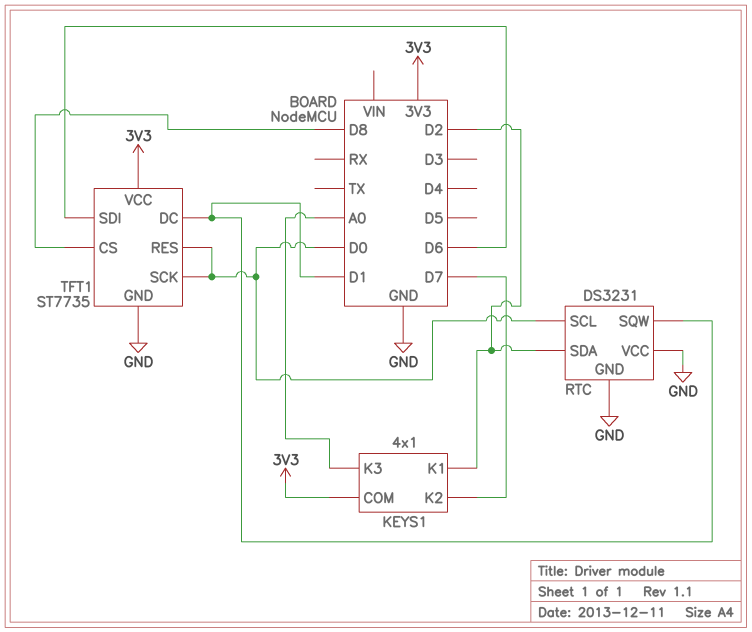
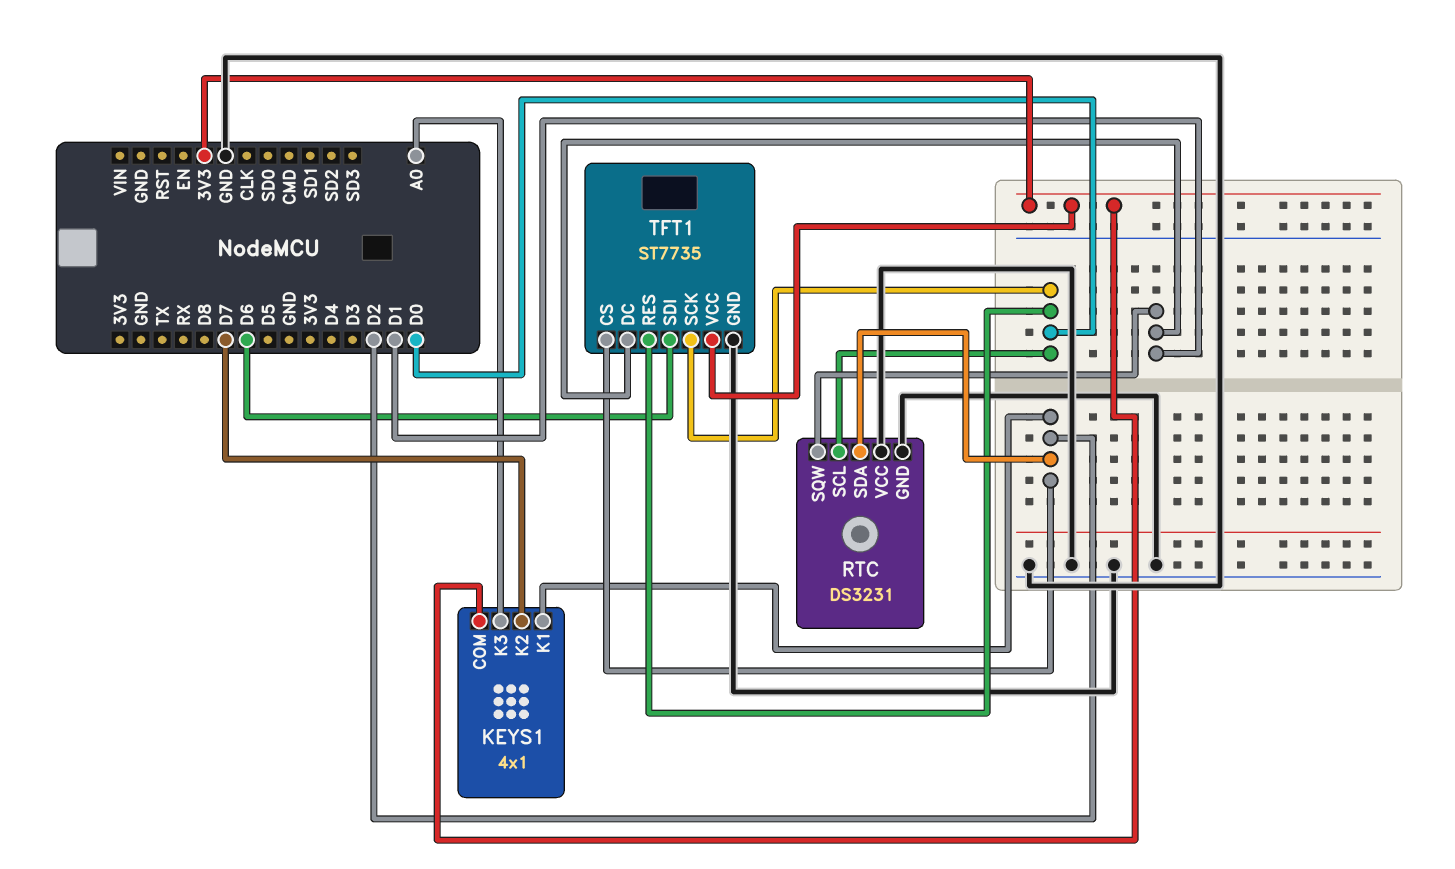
TFT1 pin CS: D8 -> D2

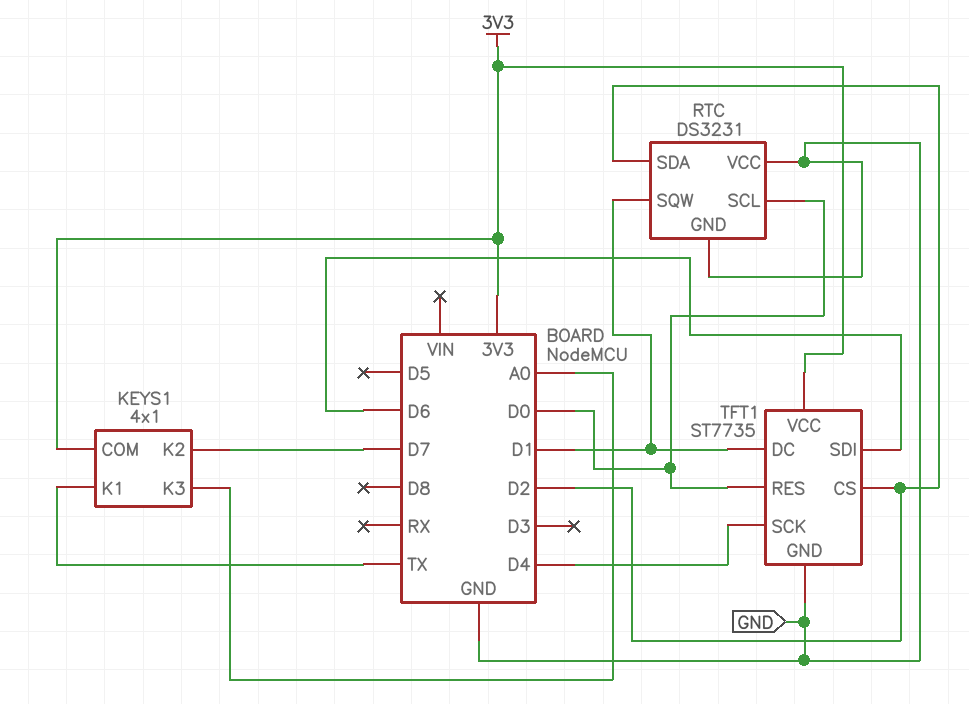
KEYS1 pin K1: D2 -> TX
TFT1 pin SCK: D0 -> D4

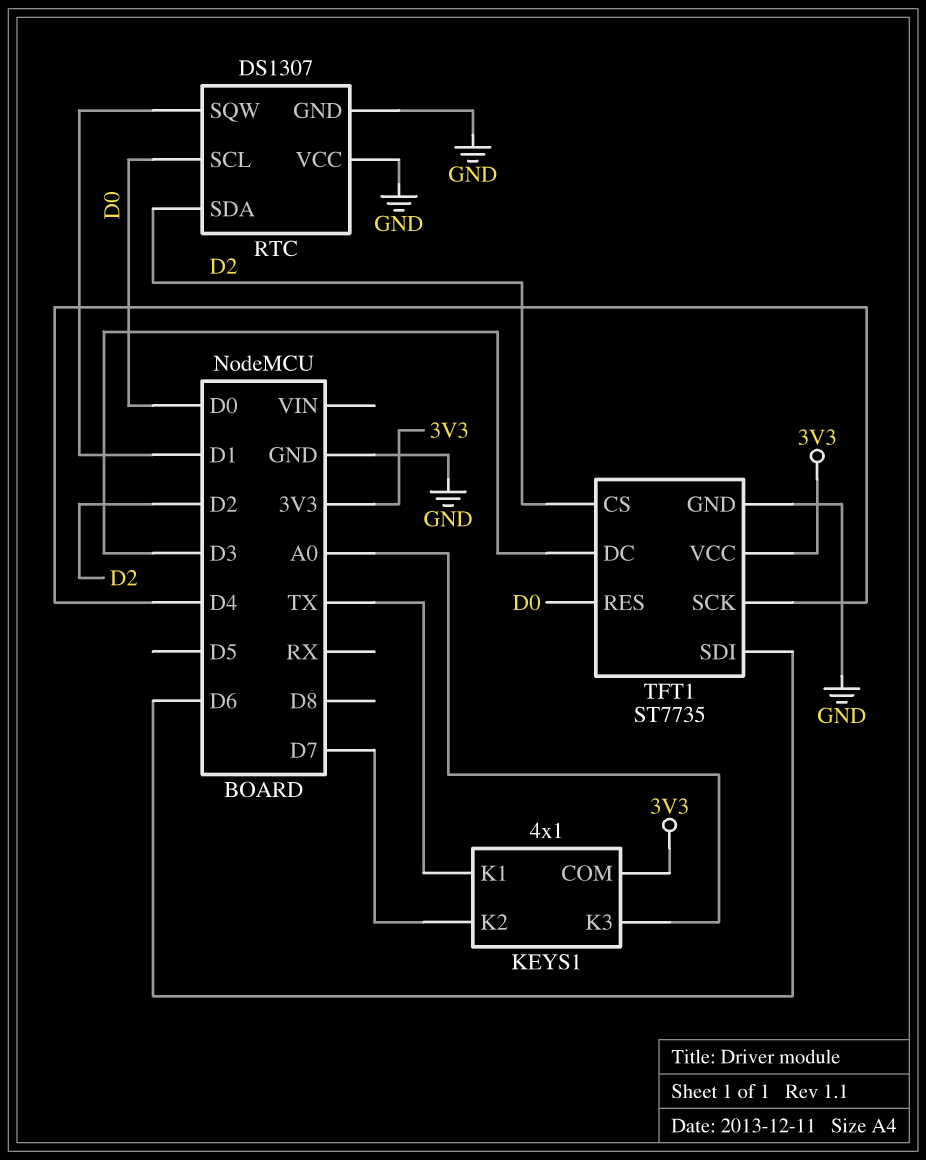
RTC: DS3231 -> DS1307
TFT1 pin DC: D1 -> D3

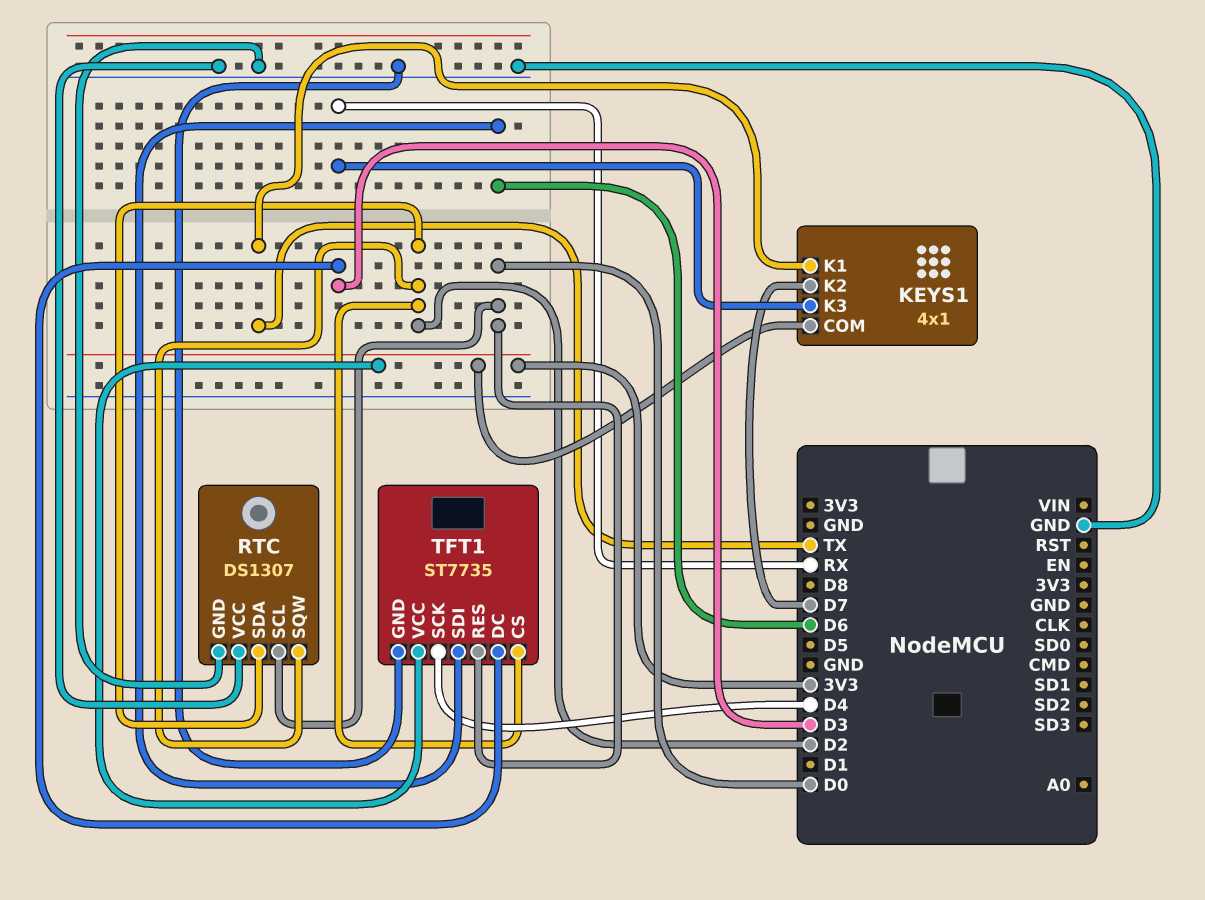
KEYS1 pin K3: A0 -> RX
RTC pin SQW: D1 -> D2

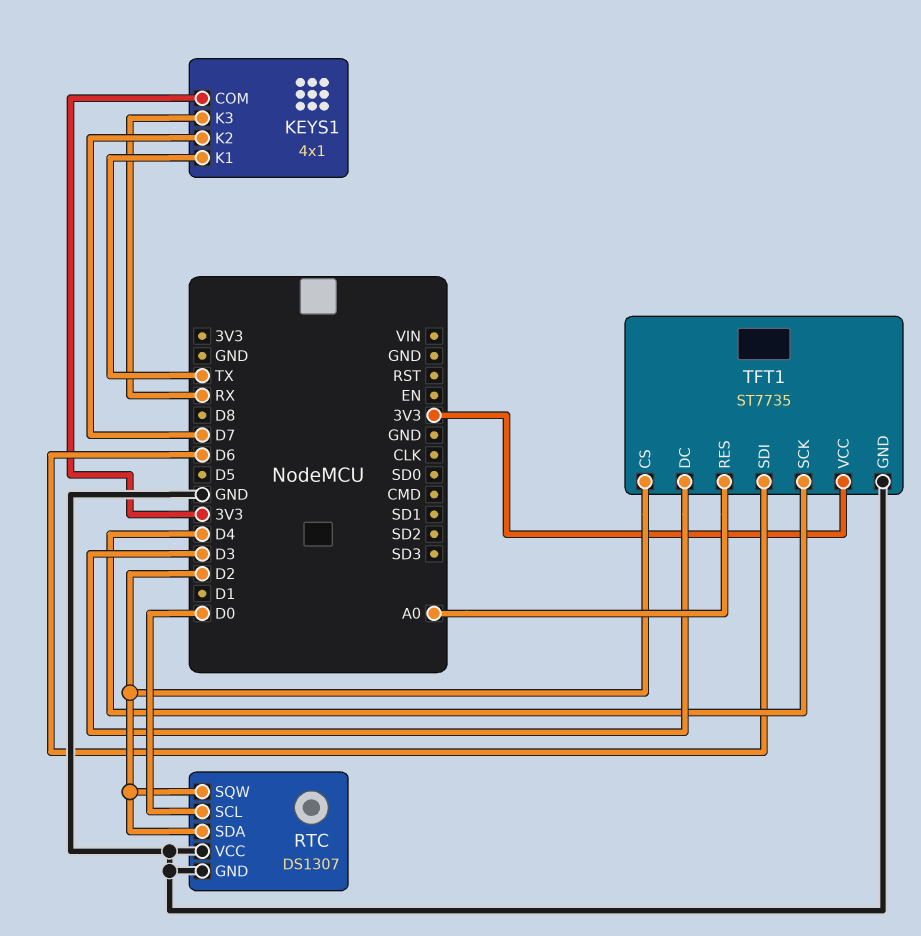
TFT1 pin RES: D0 -> A0

